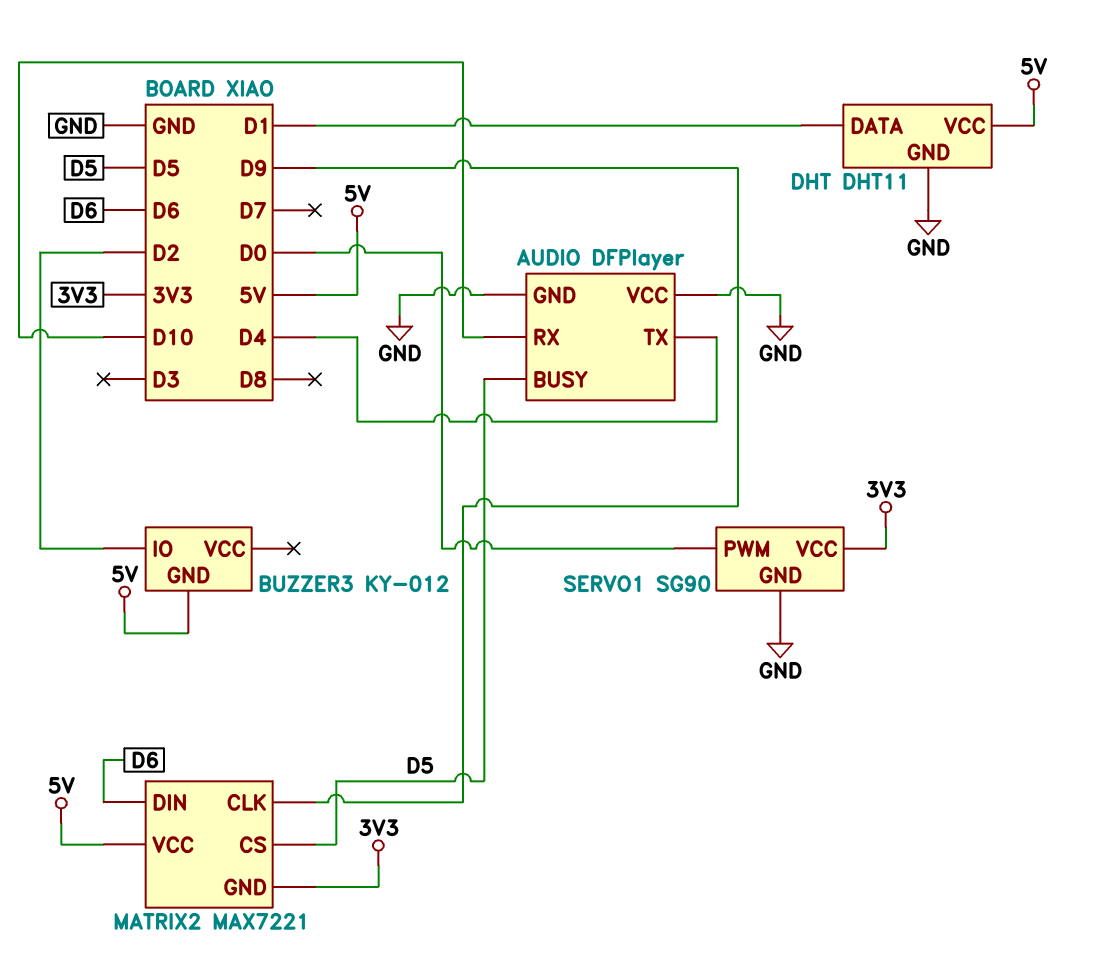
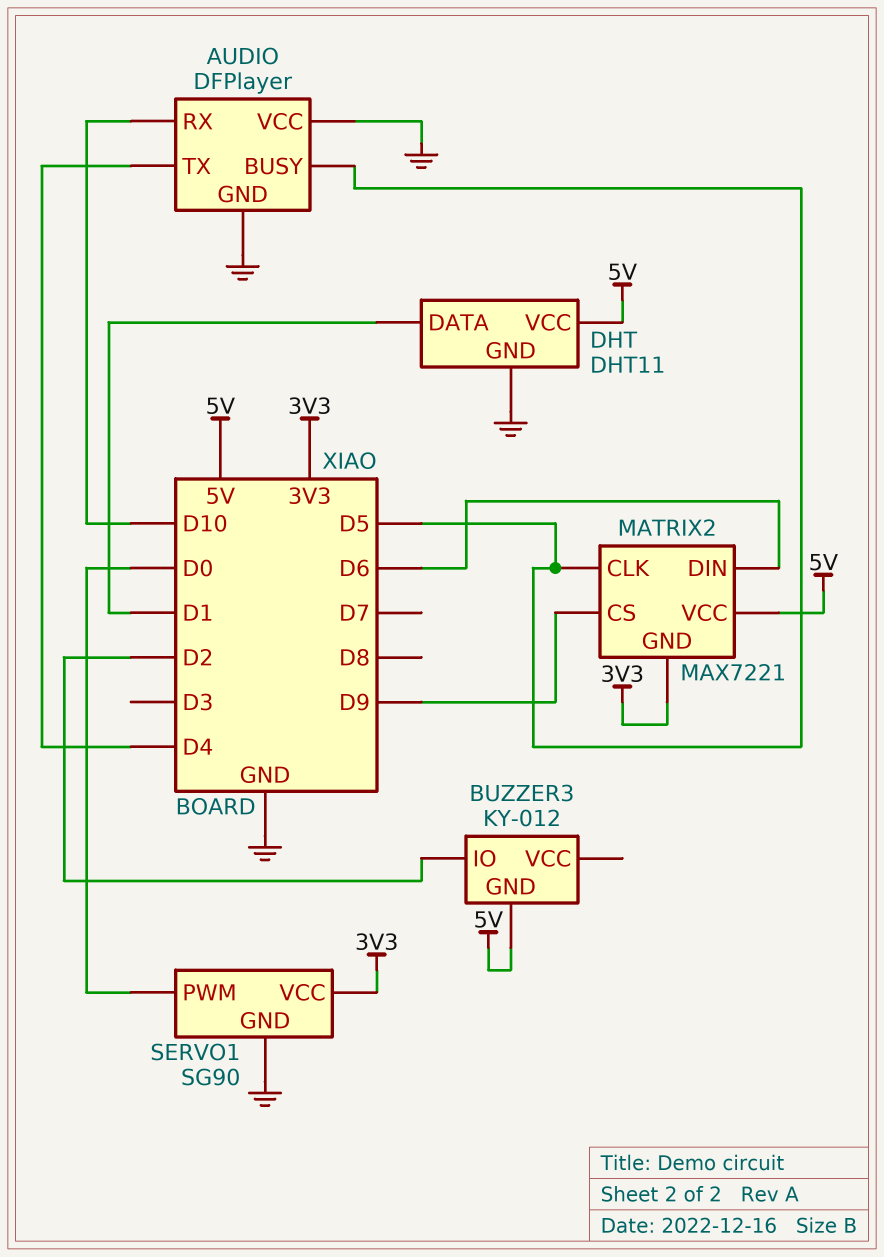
MATRIX2 pin CLK: D9 -> D5
MATRIX2 pin CS: D5 -> D9

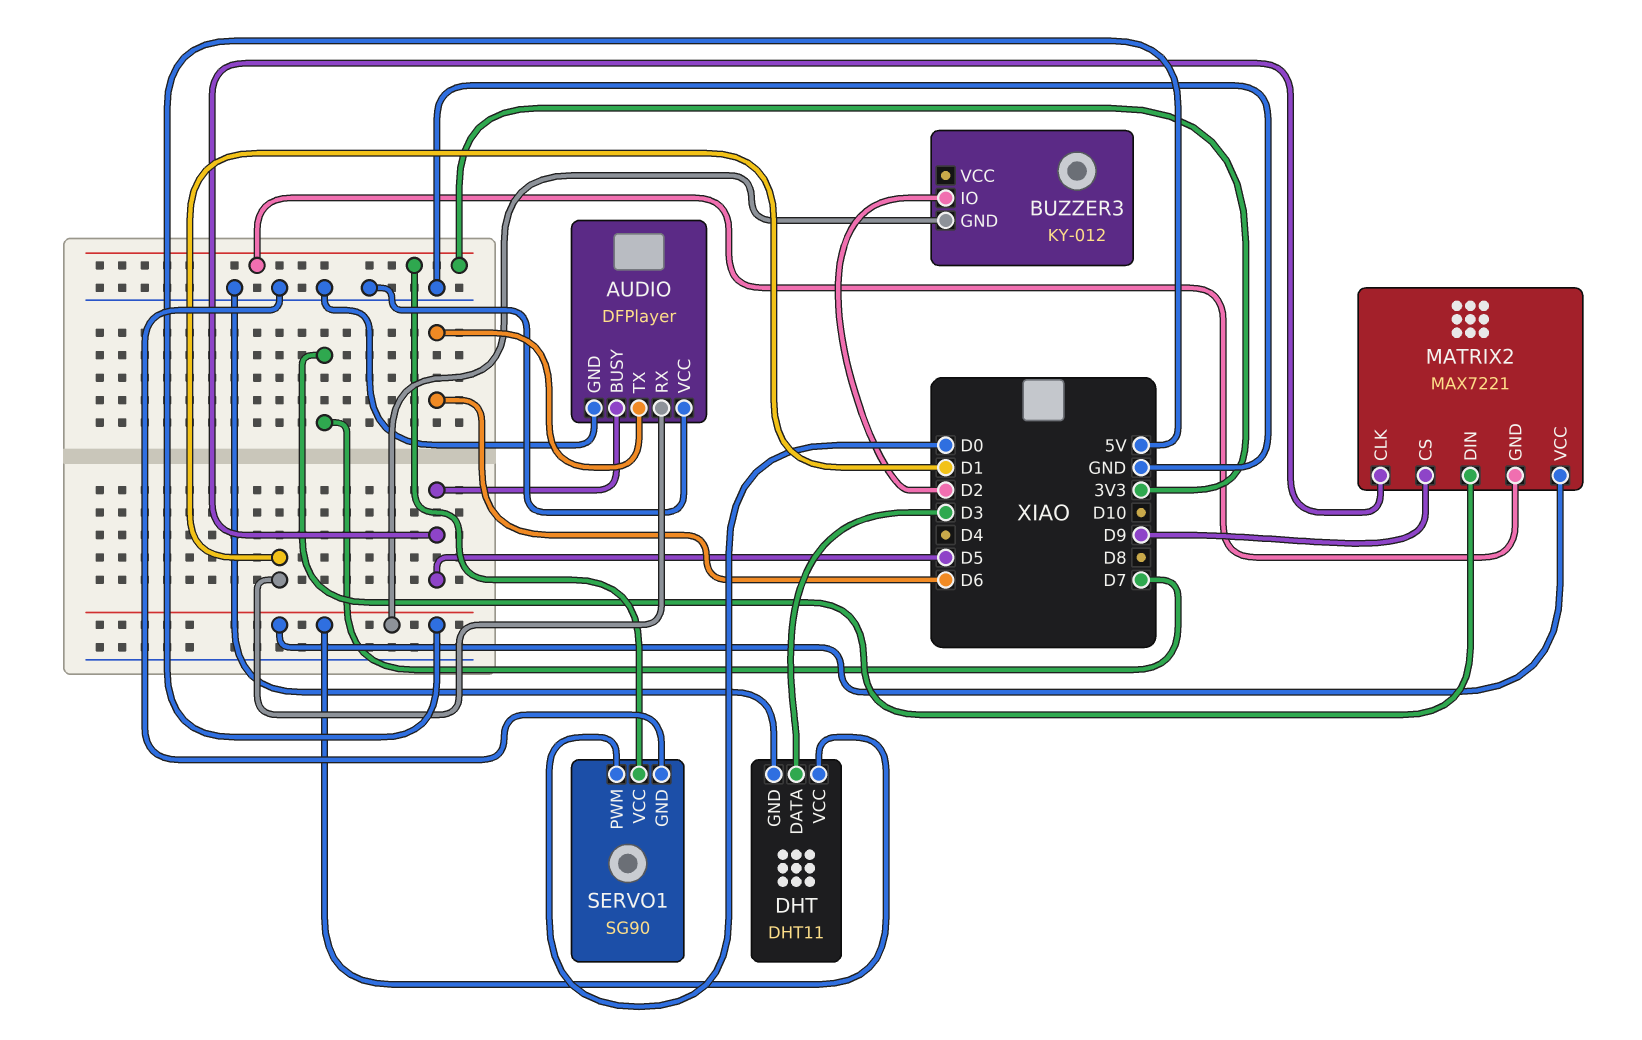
AUDIO pin RX: D10 -> D1
AUDIO pin TX: D4 -> D6
DHT pin DATA: D1 -> D3
MATRIX2 pin DIN: D6 -> D7

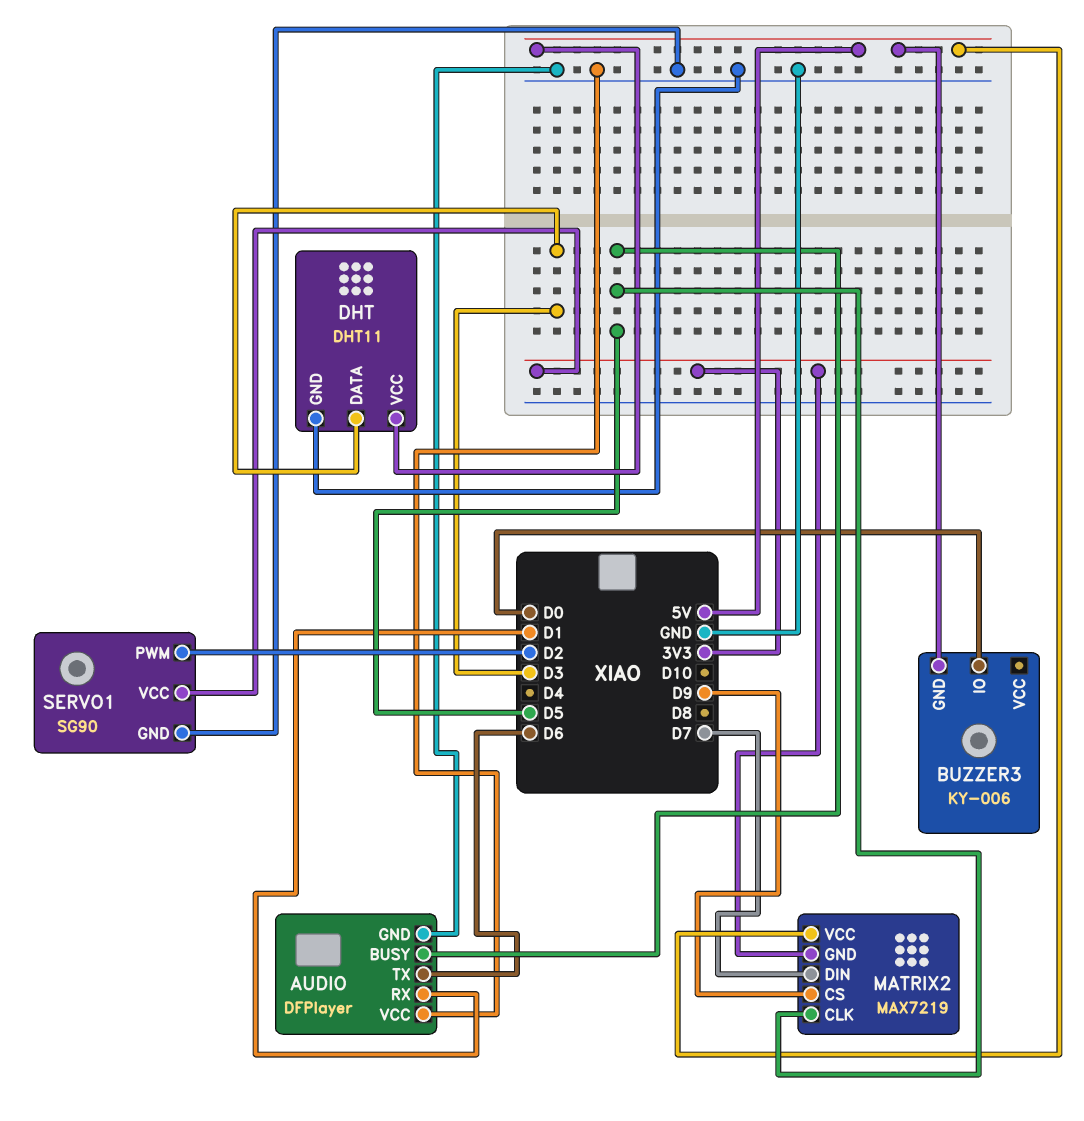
BUZZER3: KY-012 -> KY-006
BUZZER3 pin IO: D2 -> D0
MATRIX2: MAX7221 -> MAX7219
SERVO1 pin PWM: D0 -> D2

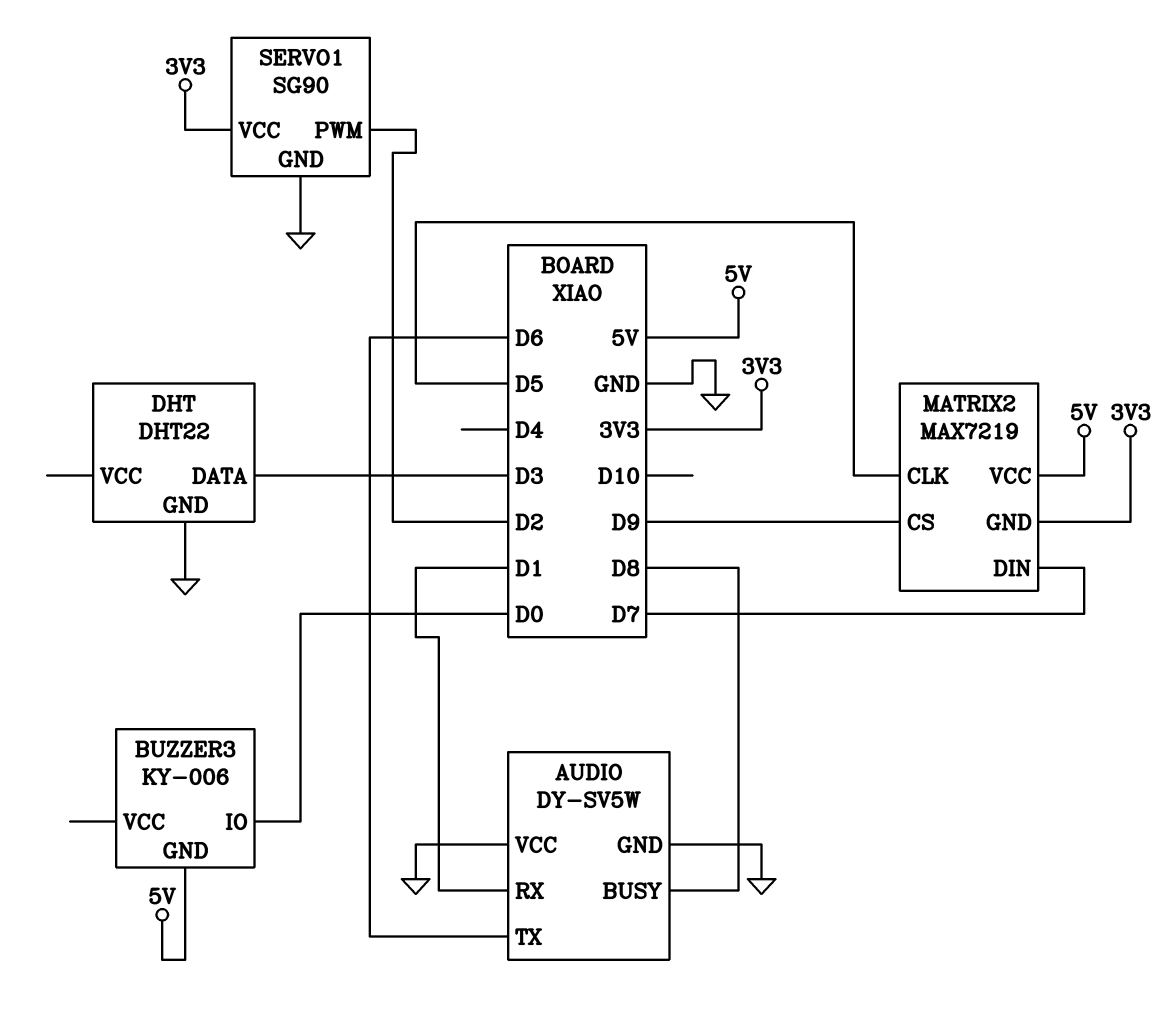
AUDIO: DFPlayer -> DY-SV5W
AUDIO pin BUSY: D5 -> D8
DHT: DHT11 -> DHT22
DHT pin VCC: 5V -> none

